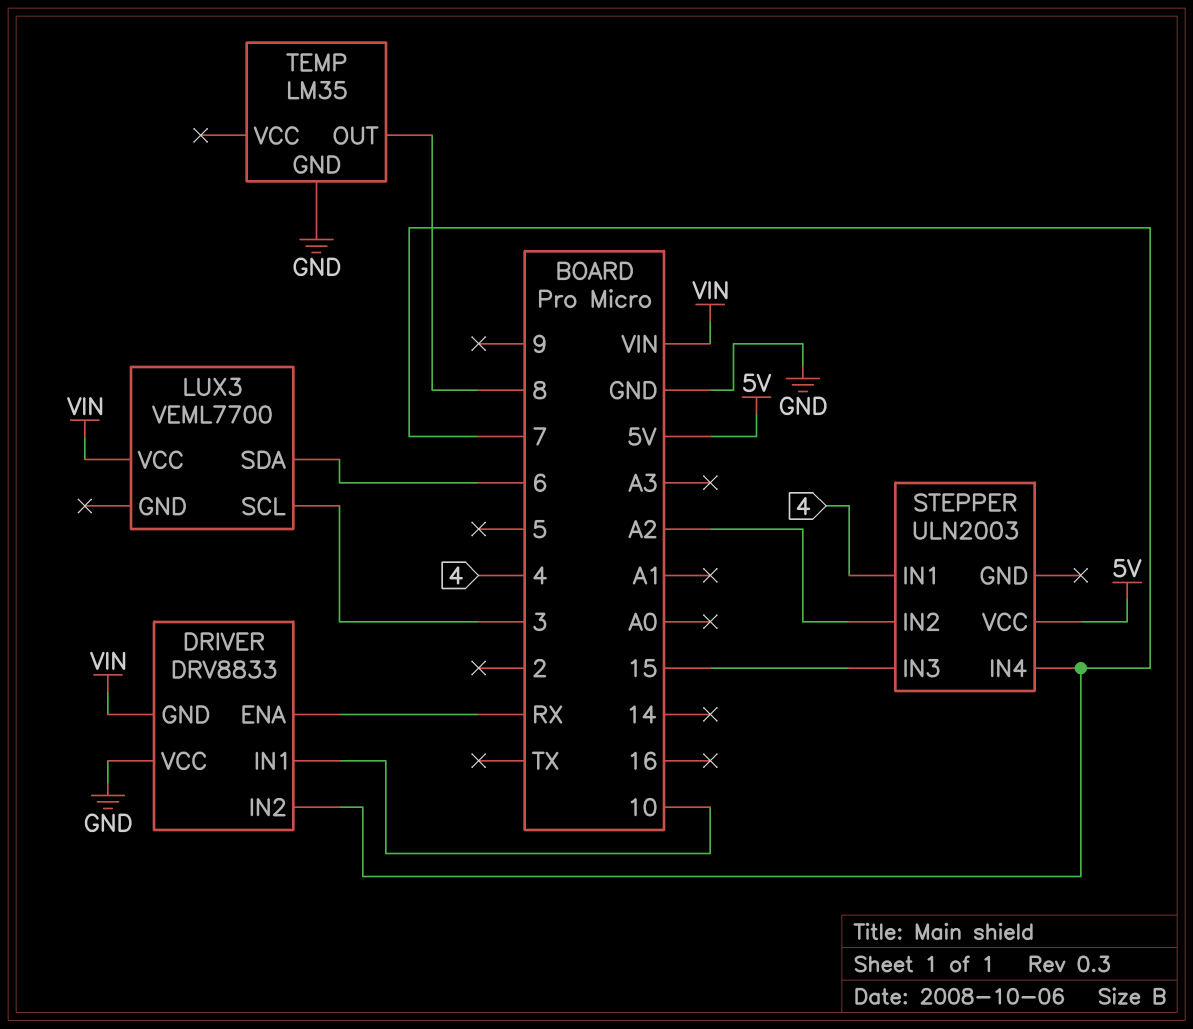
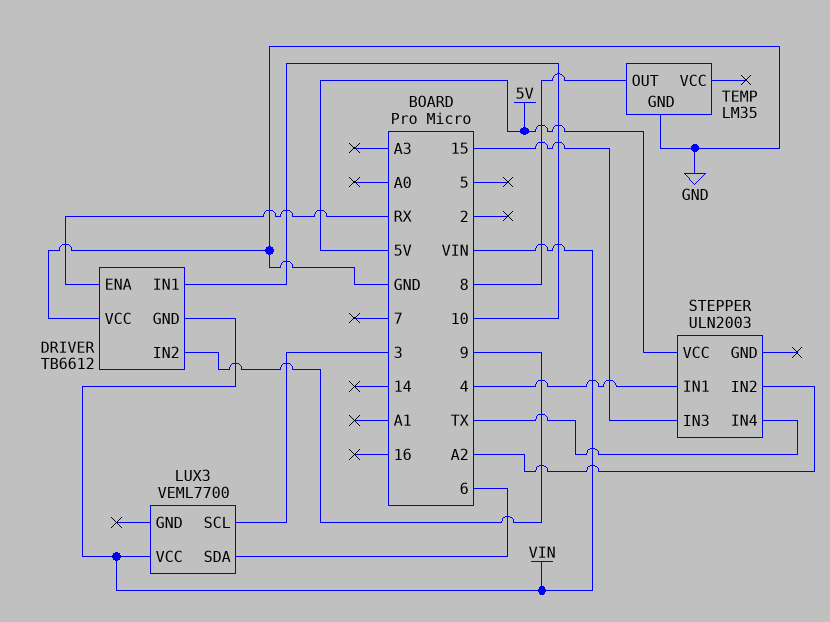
DRIVER: DRV8833 -> TB6612
DRIVER pin IN2: 7 -> 9
STEPPER pin IN4: 7 -> TX

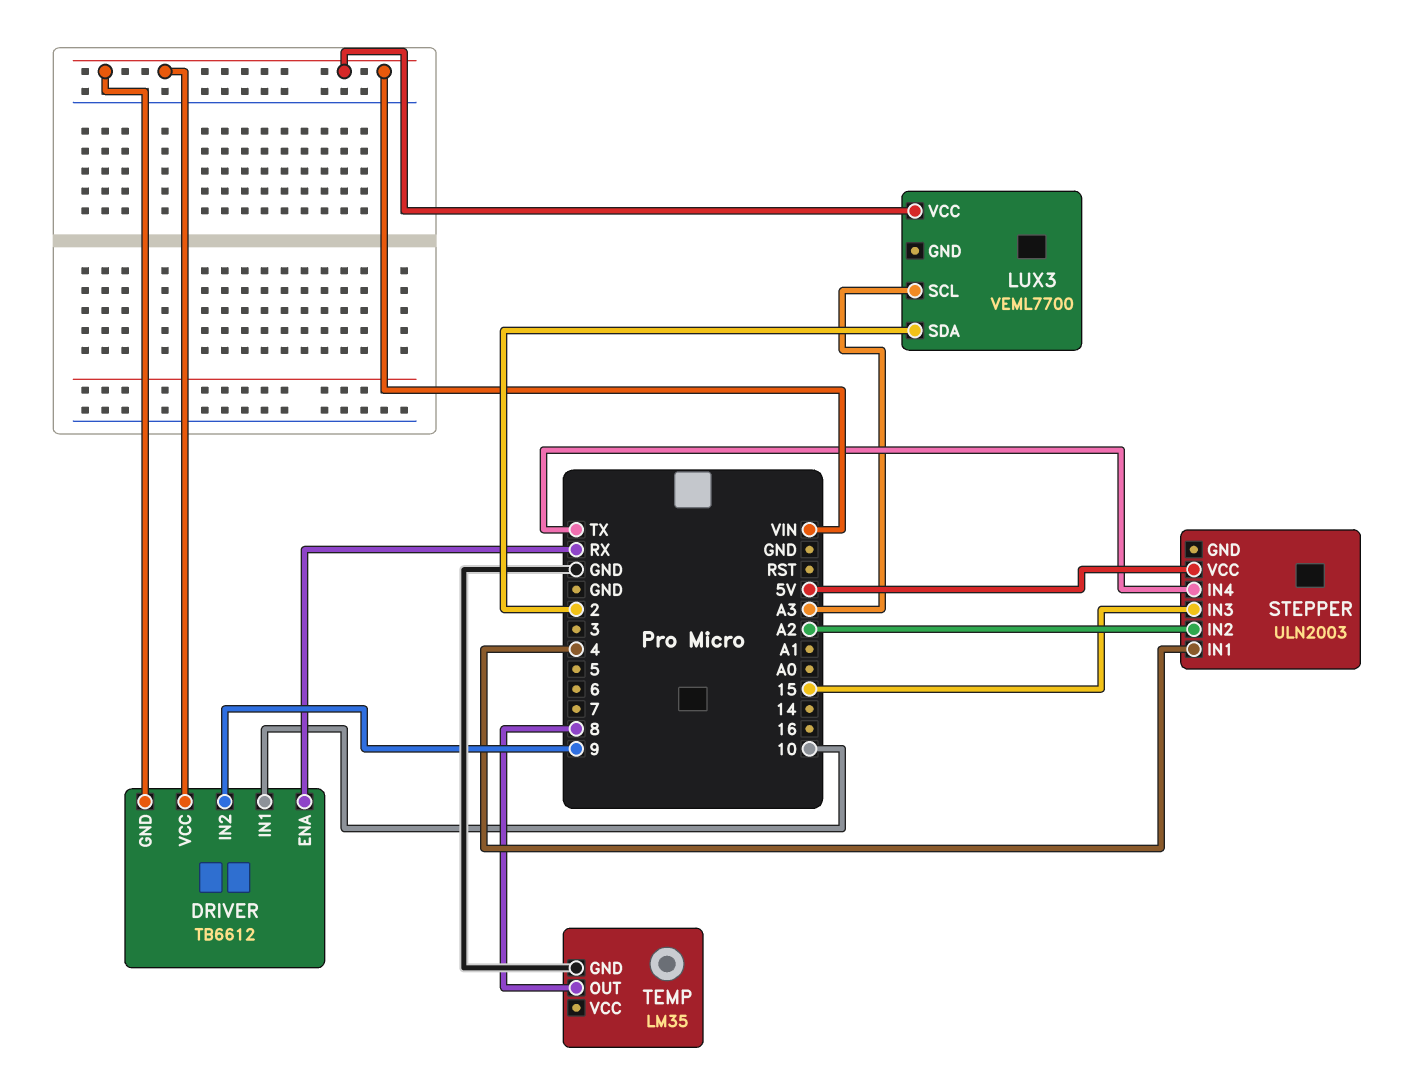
DRIVER pin VCC: GND -> VIN
LUX3 pin SCL: 3 -> A3
LUX3 pin SDA: 6 -> 2

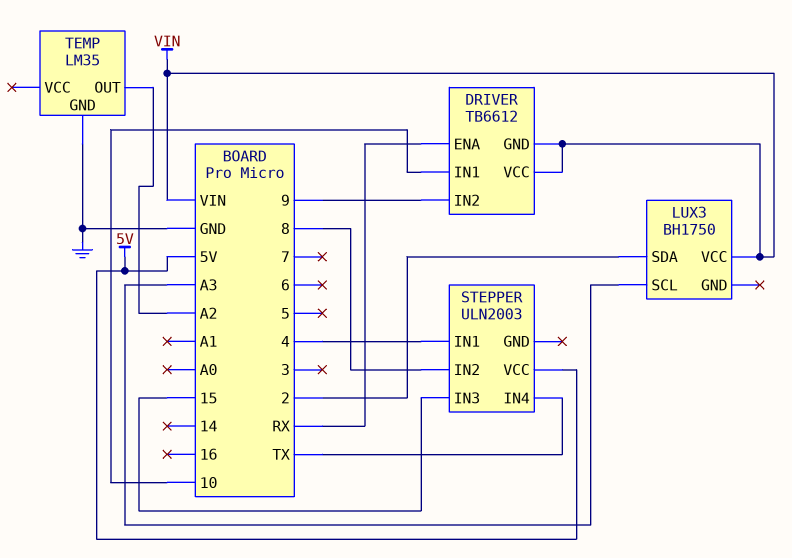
LUX3: VEML7700 -> BH1750
STEPPER pin IN2: A2 -> 8
TEMP pin OUT: 8 -> A2

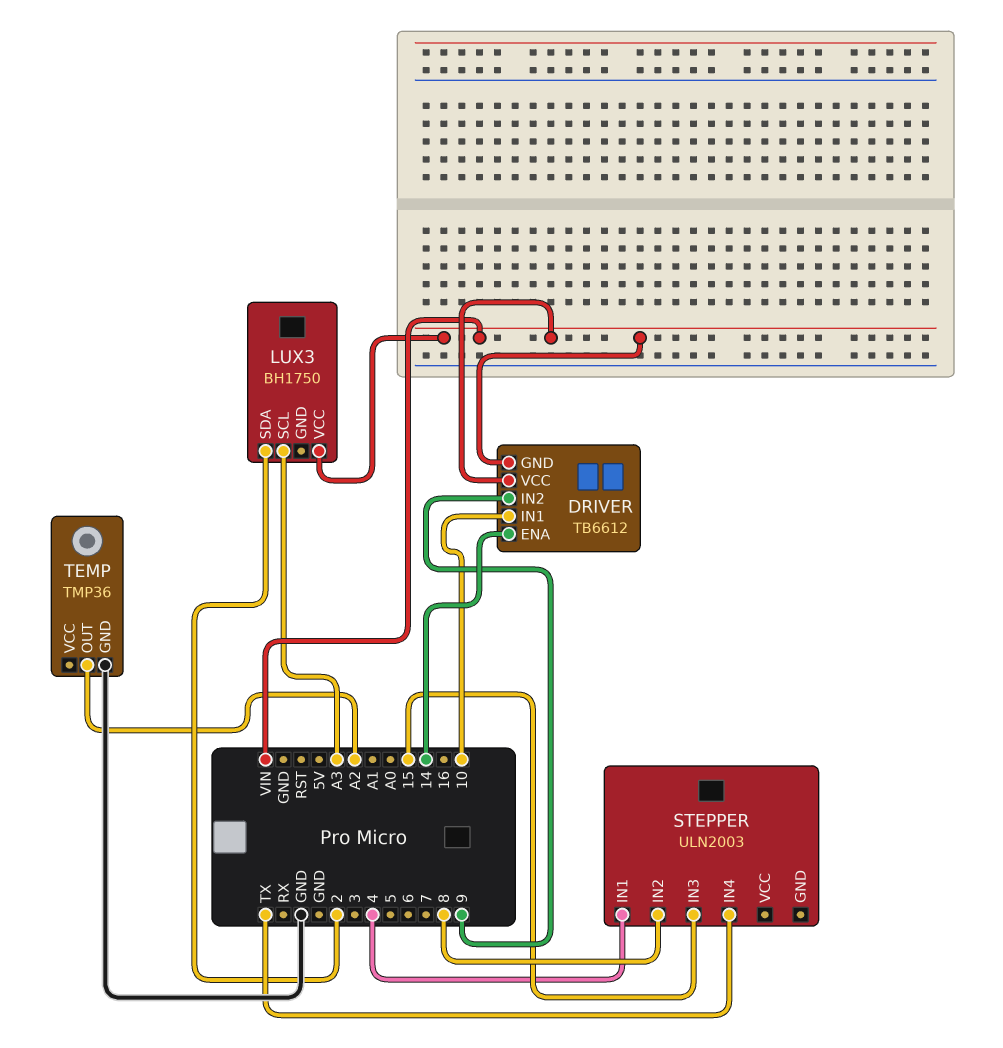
DRIVER pin ENA: RX -> 14
STEPPER pin VCC: 5V -> none
TEMP: LM35 -> TMP36

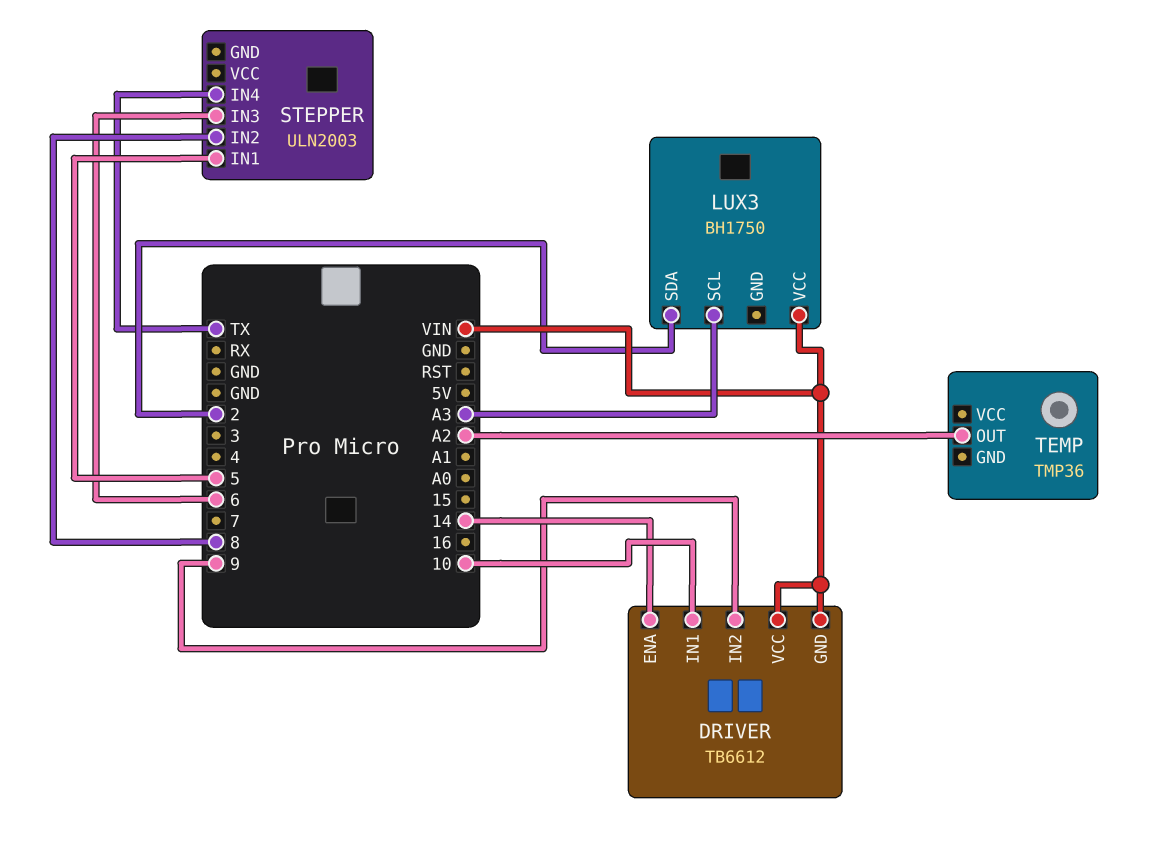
STEPPER pin IN1: 4 -> 5
STEPPER pin IN3: 15 -> 6
TEMP pin GND: GND -> none

